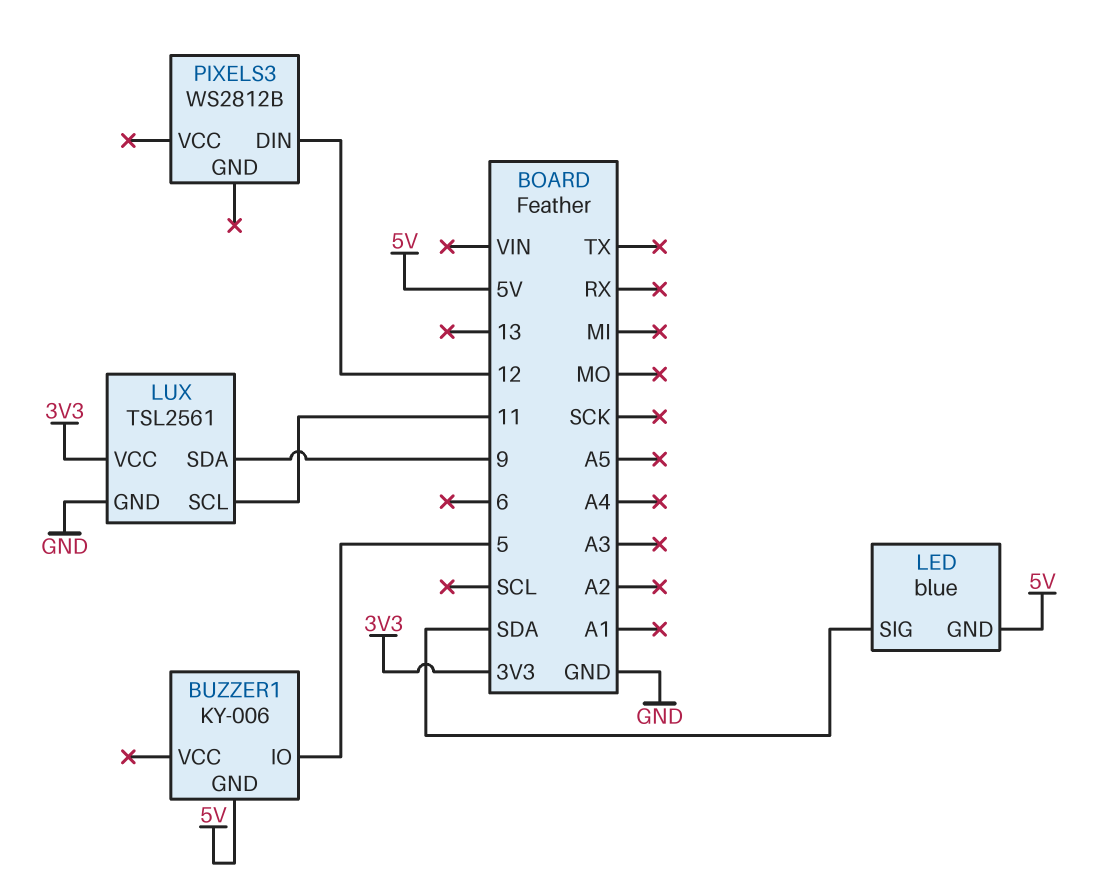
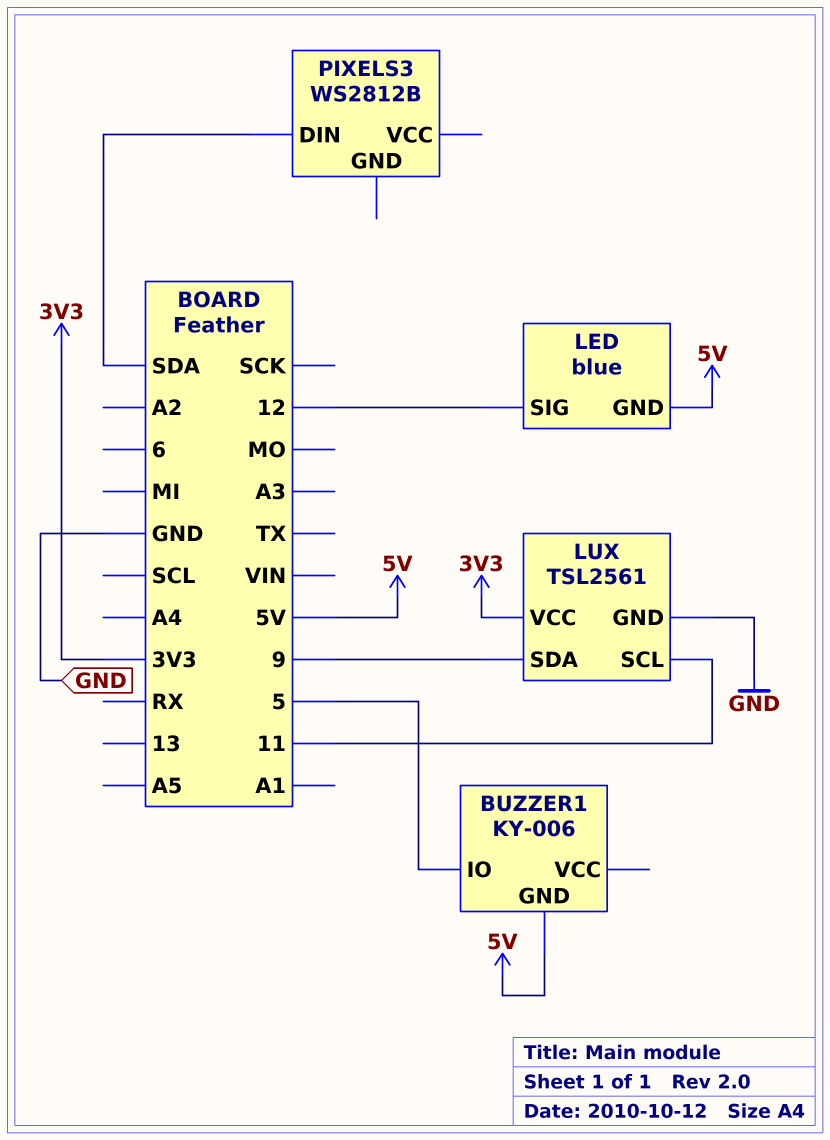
LED pin SIG: SDA -> 12
PIXELS3 pin DIN: 12 -> SDA

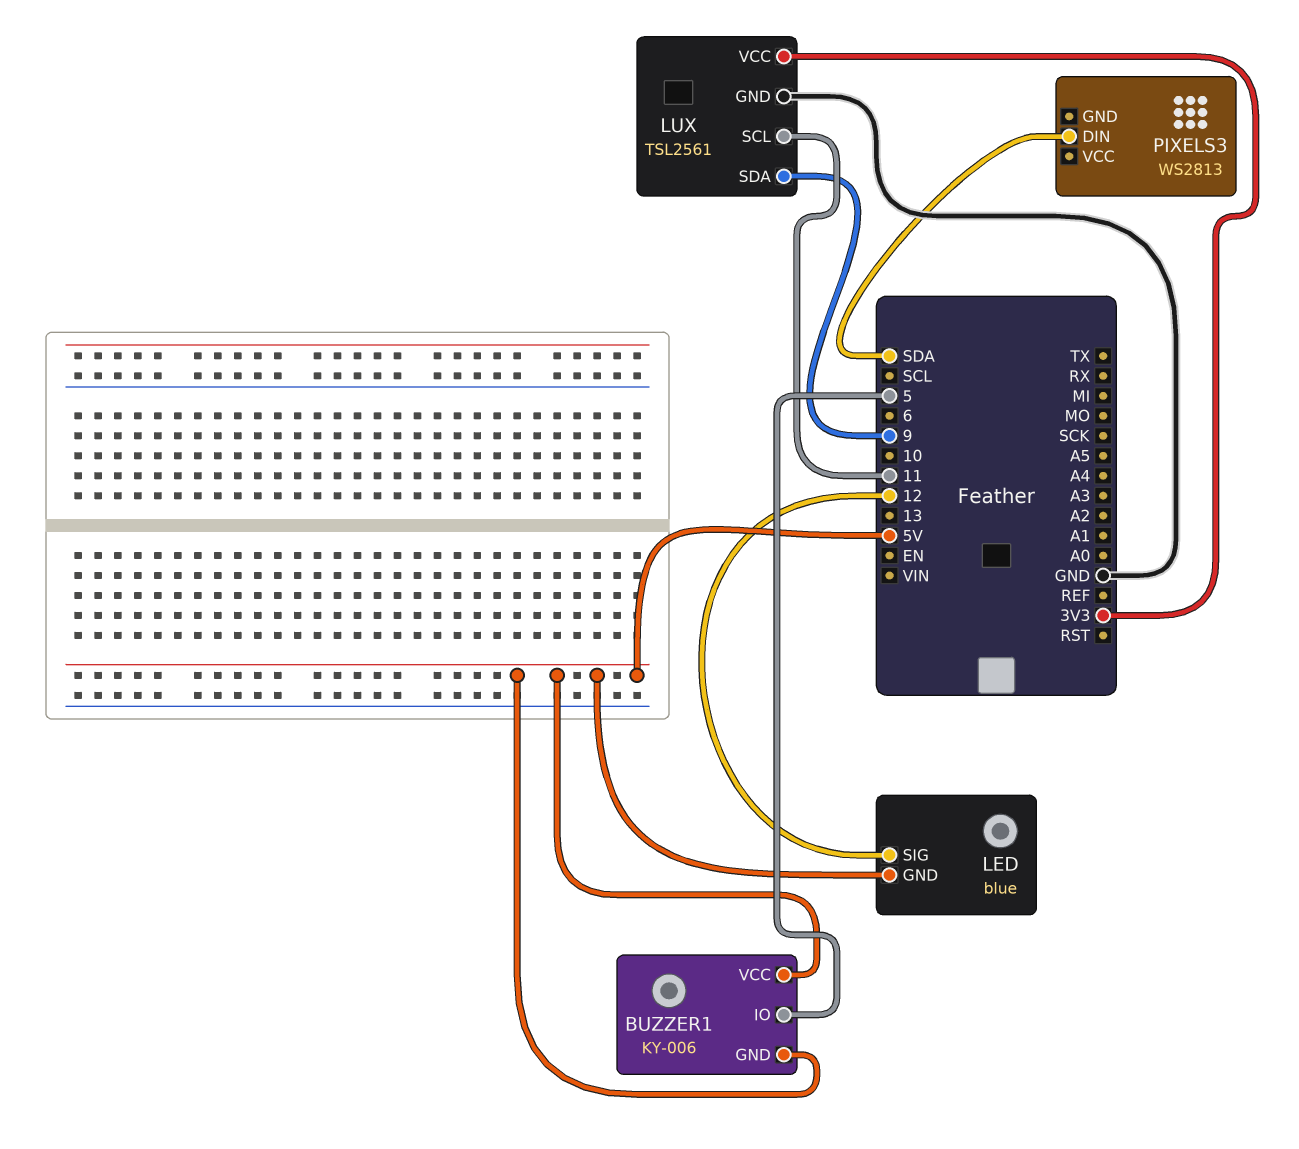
BUZZER1 pin VCC: none -> 5V
PIXELS3: WS2812B -> WS2813

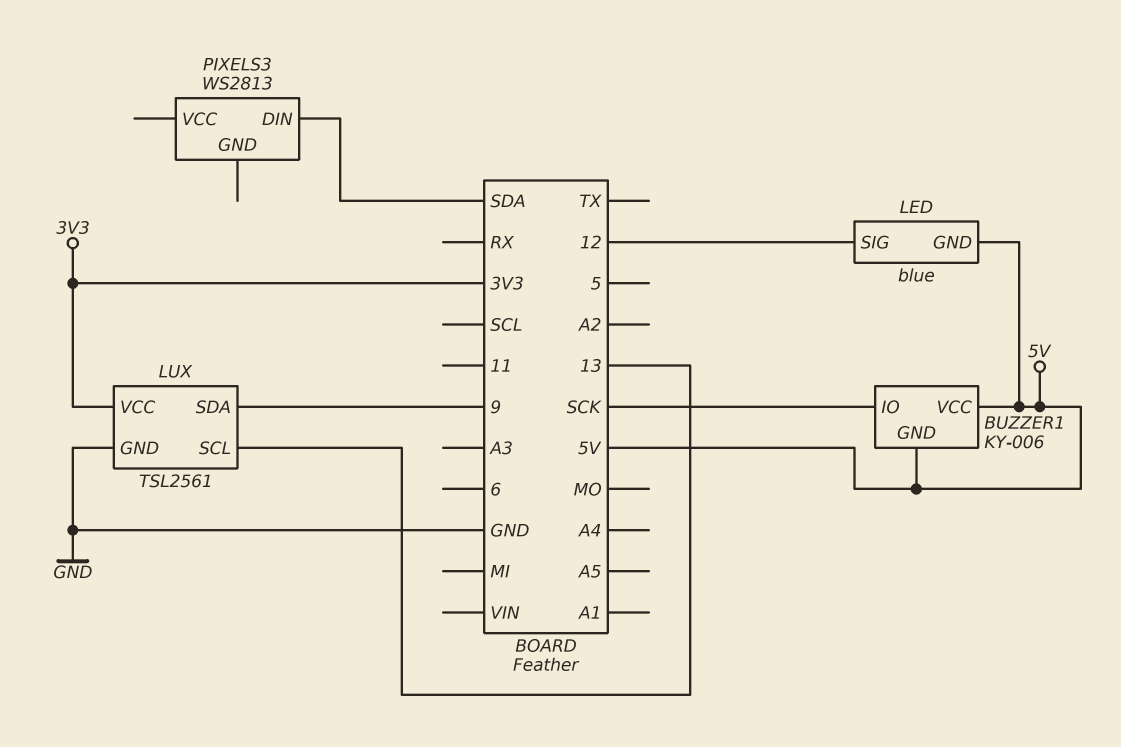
BUZZER1 pin IO: 5 -> SCK
LUX pin SCL: 11 -> 13

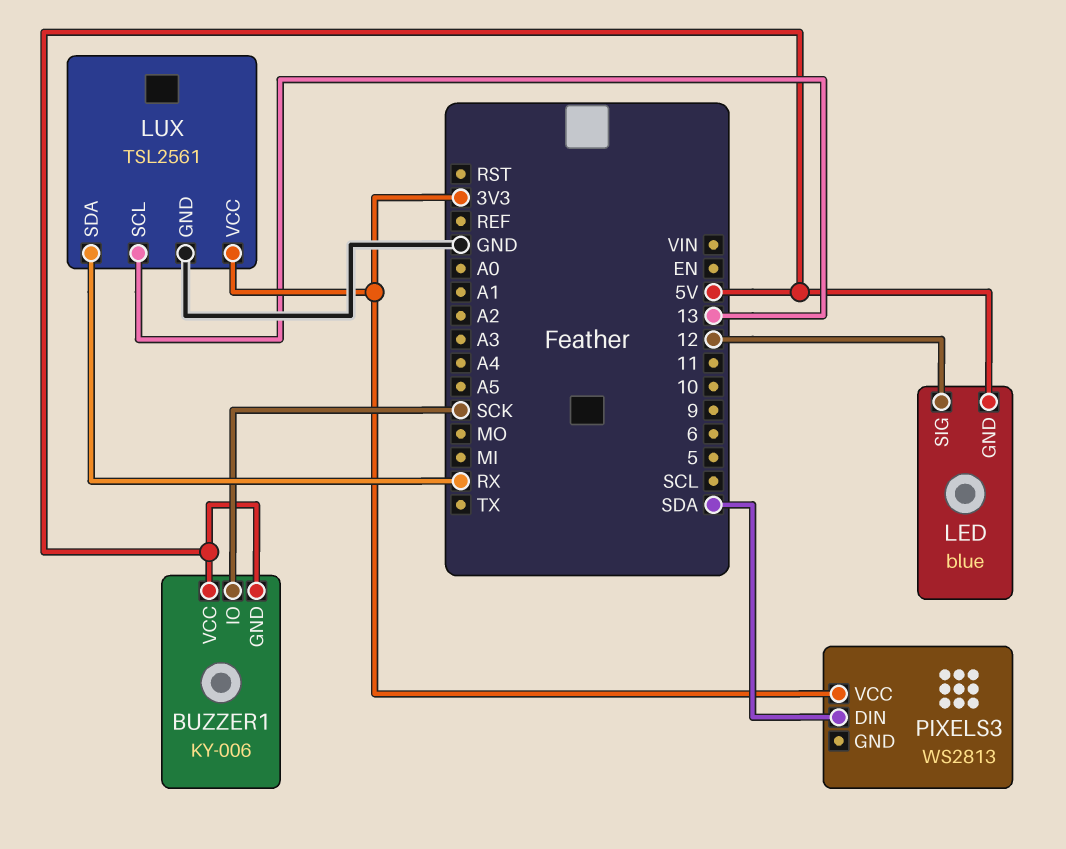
LUX pin SDA: 9 -> RX
PIXELS3 pin VCC: none -> 3V3

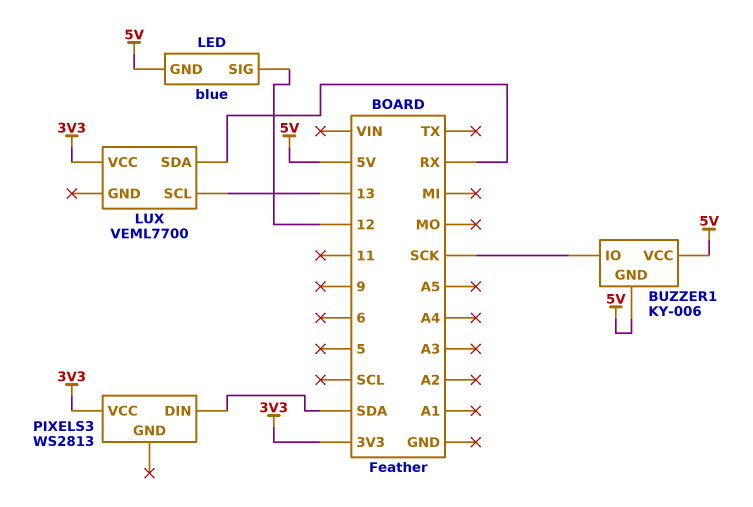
LUX: TSL2561 -> VEML7700
LUX pin GND: GND -> none

